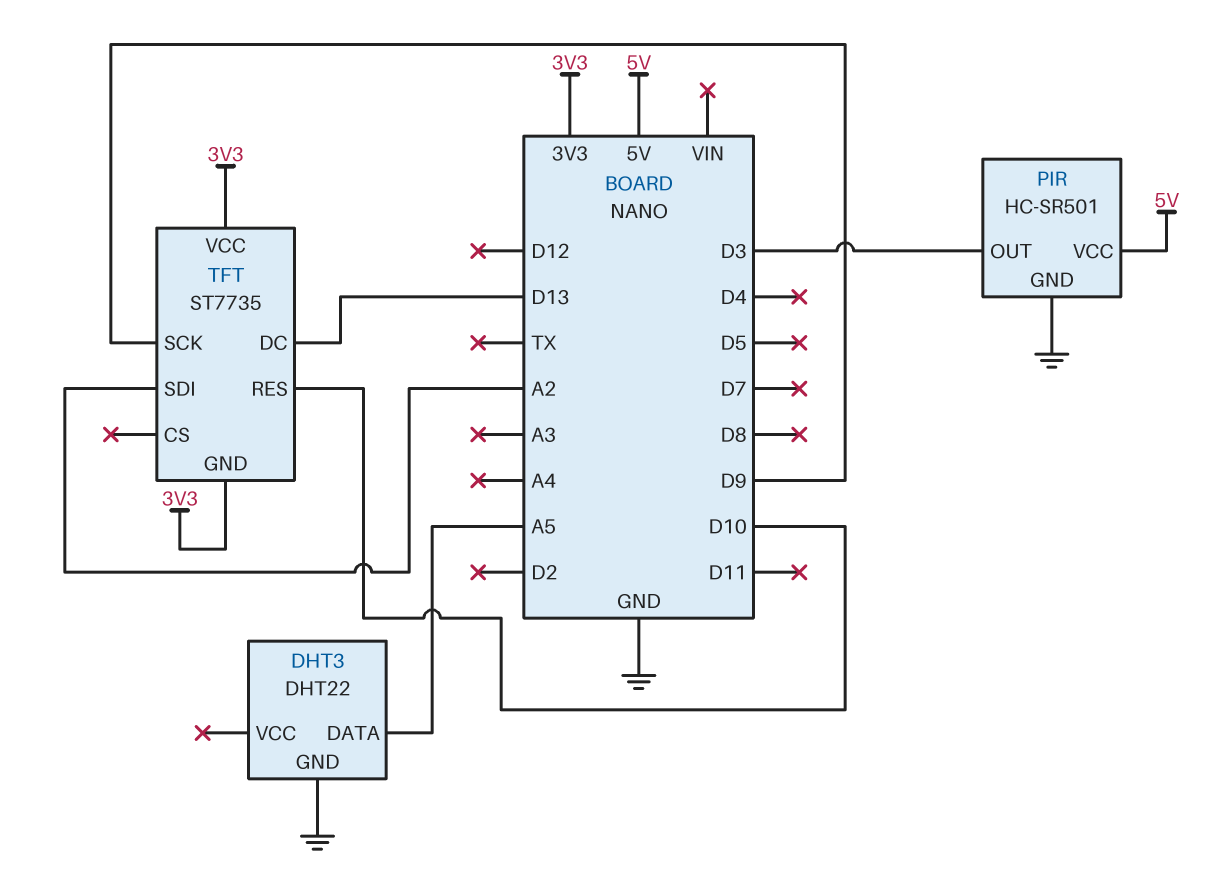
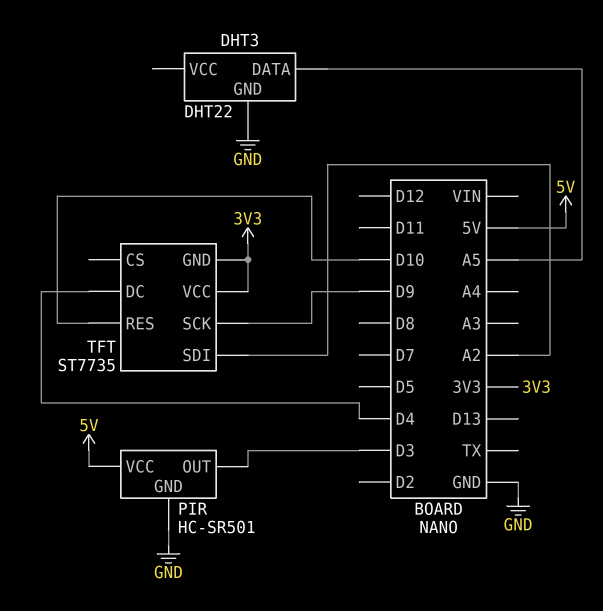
TFT pin DC: D13 -> D4

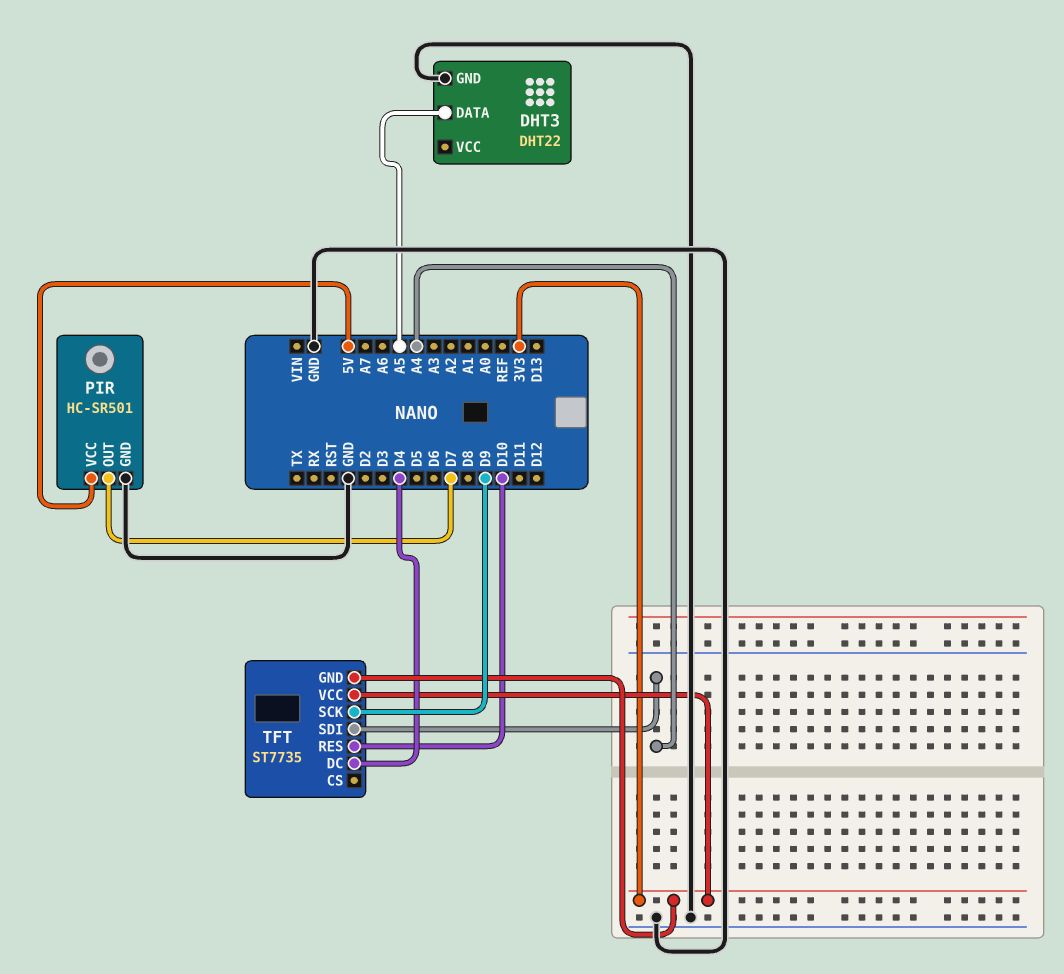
PIR pin OUT: D3 -> D7
TFT pin SDI: A2 -> A4

